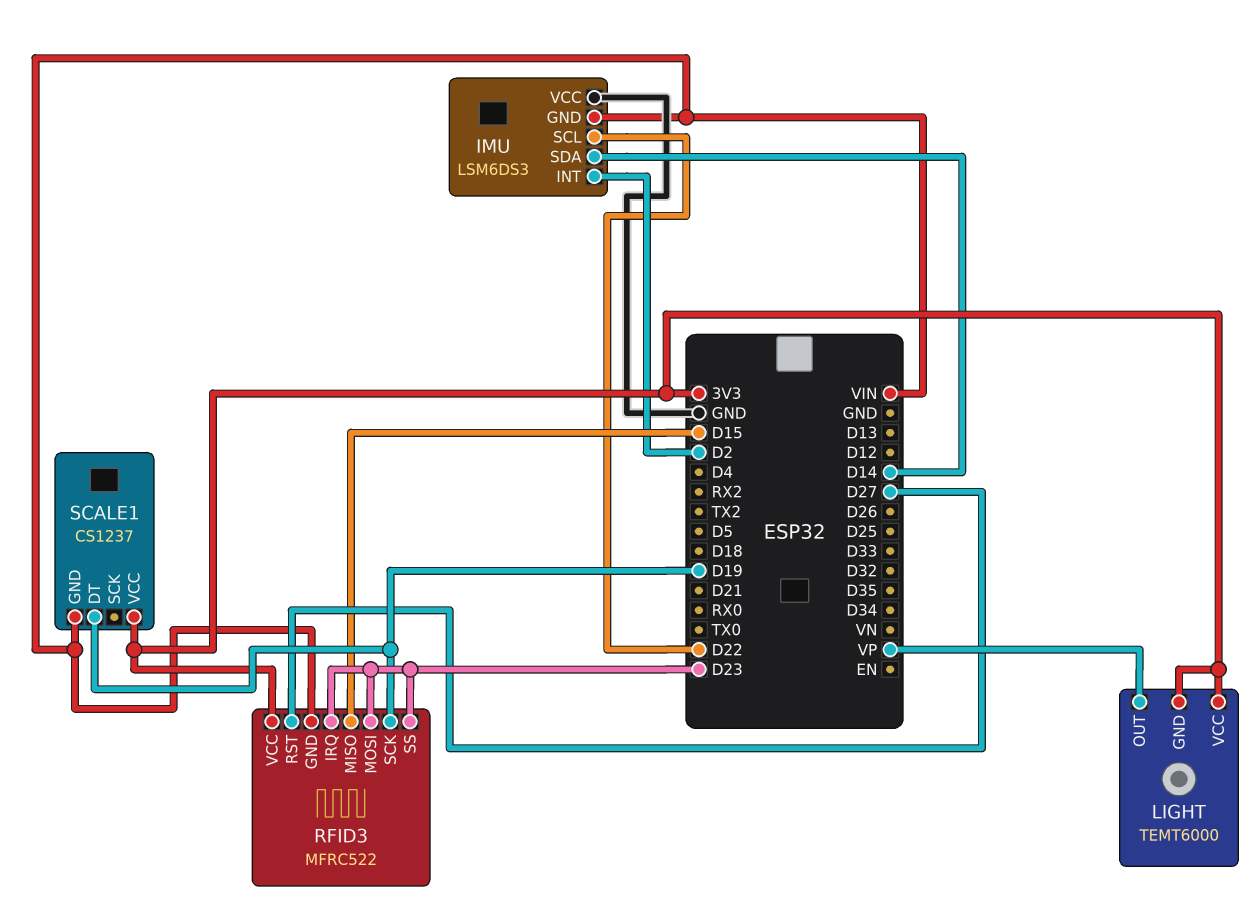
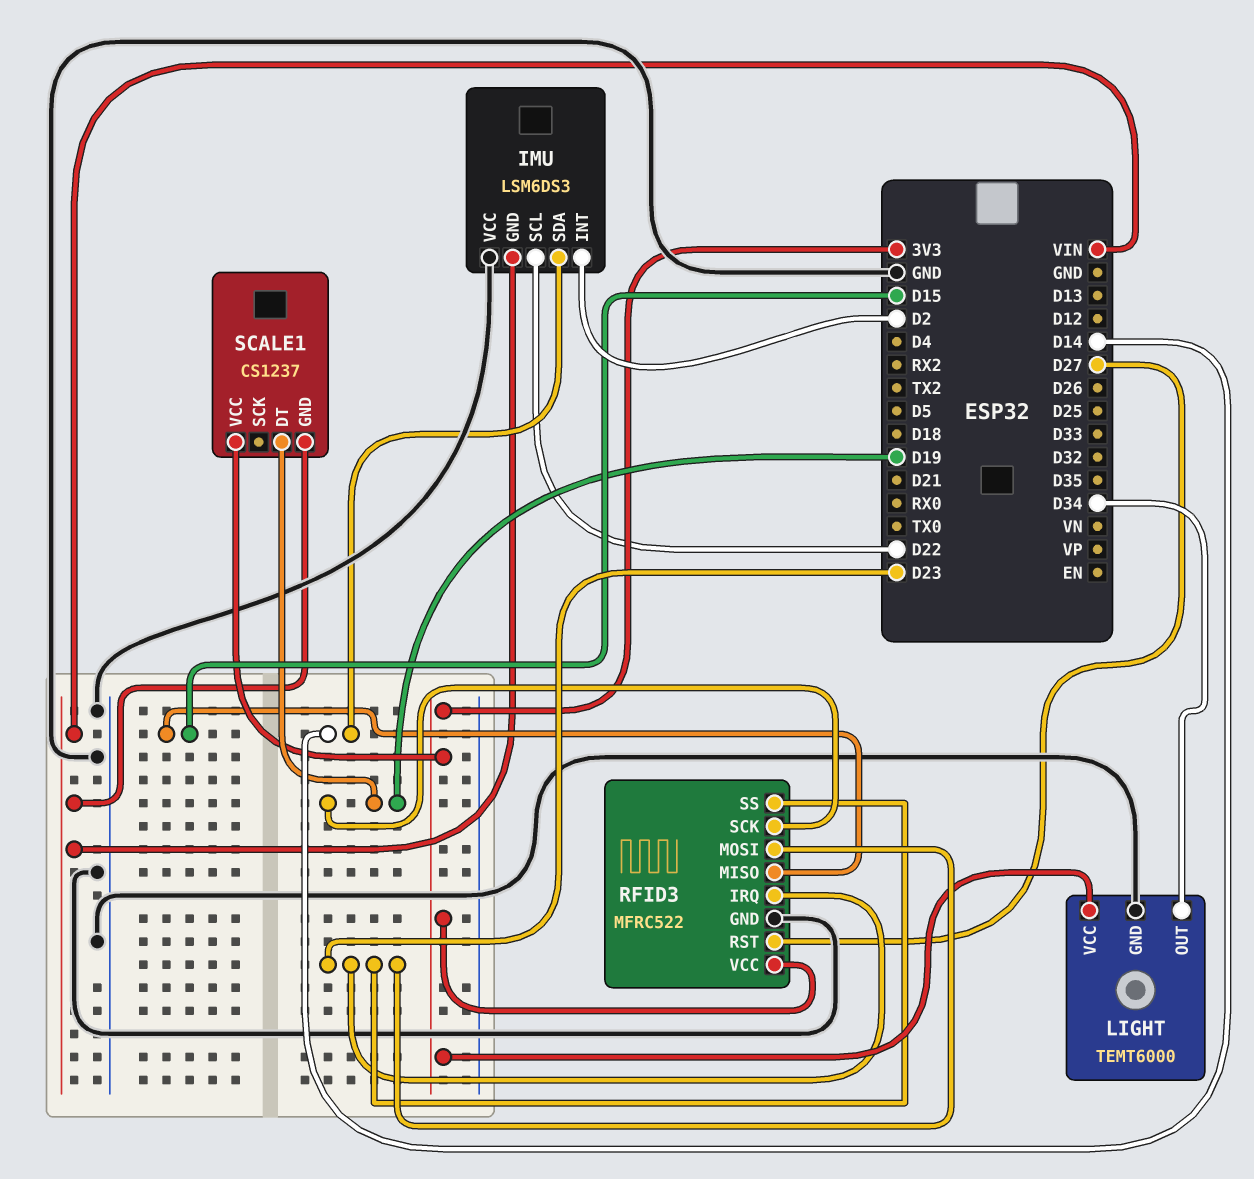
LIGHT pin GND: 3V3 -> GND
LIGHT pin OUT: VP -> D34
RFID3 pin GND: VIN -> GND

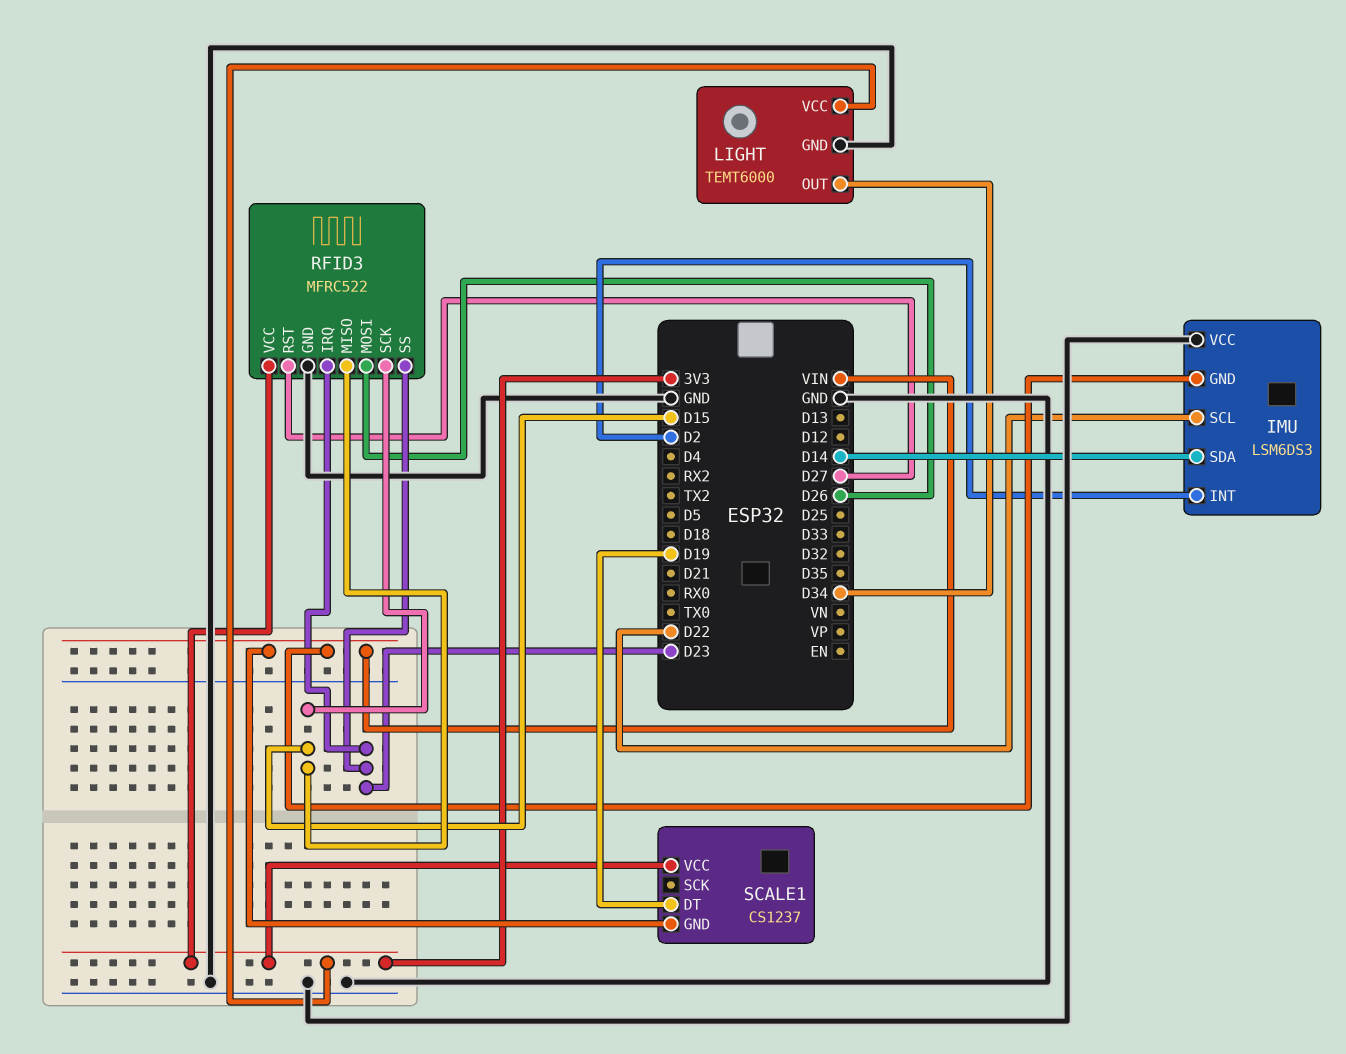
RFID3 pin MOSI: D23 -> D26
RFID3 pin SCK: D19 -> D15

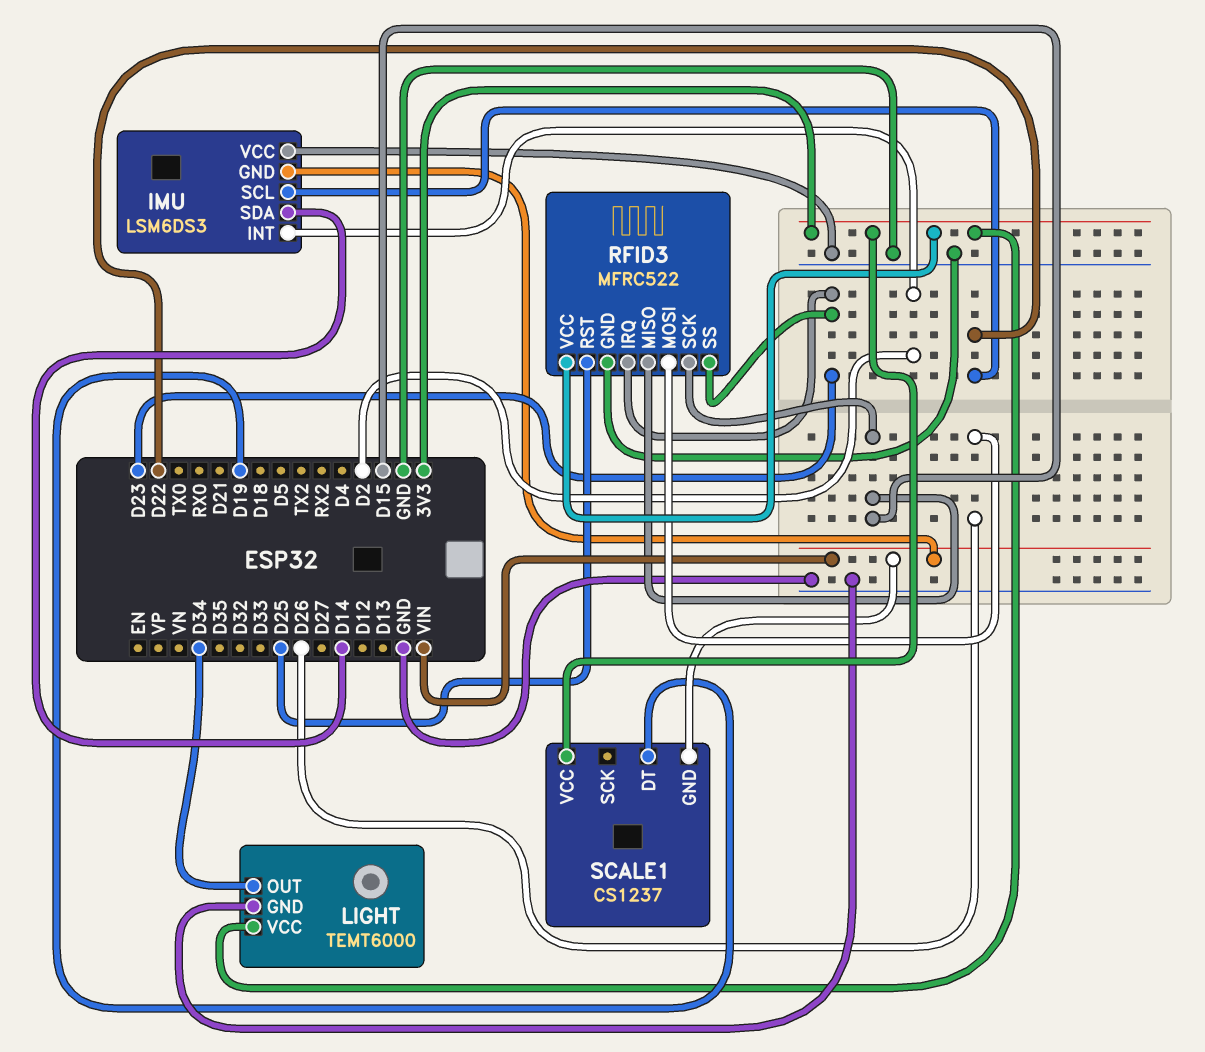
RFID3 pin RST: D27 -> D25

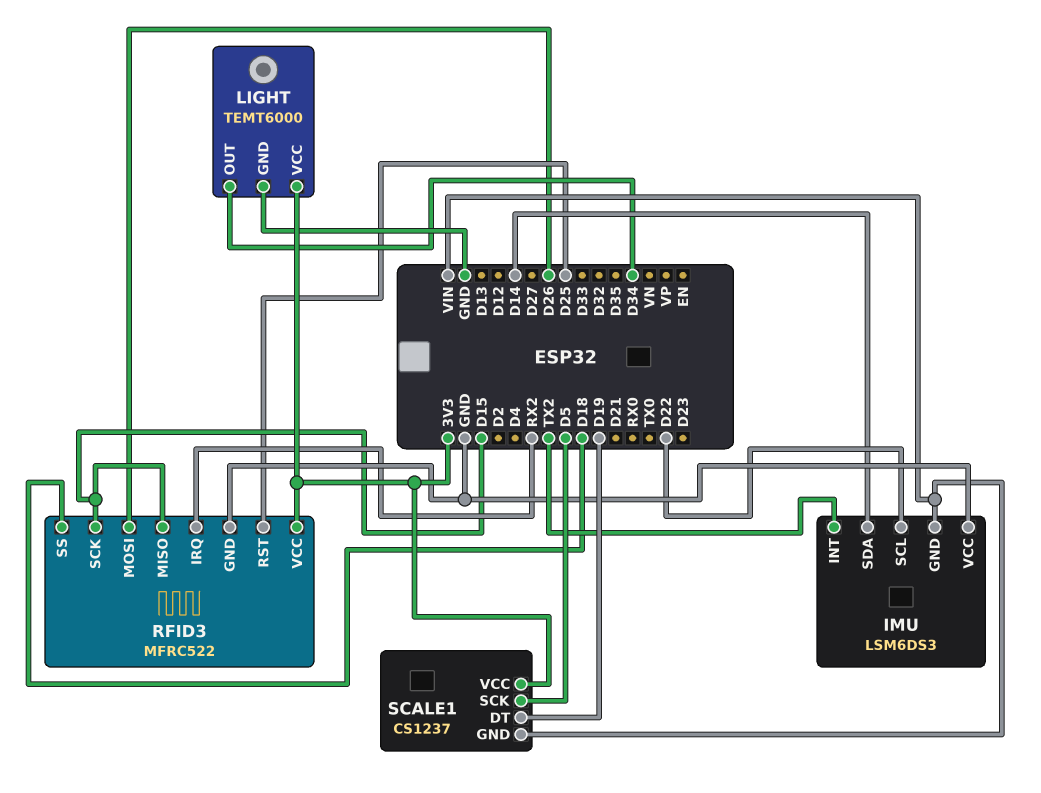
IMU pin INT: D2 -> TX2
RFID3 pin IRQ: D23 -> RX2
RFID3 pin SS: D23 -> D18
SCALE1 pin SCK: none -> D5

